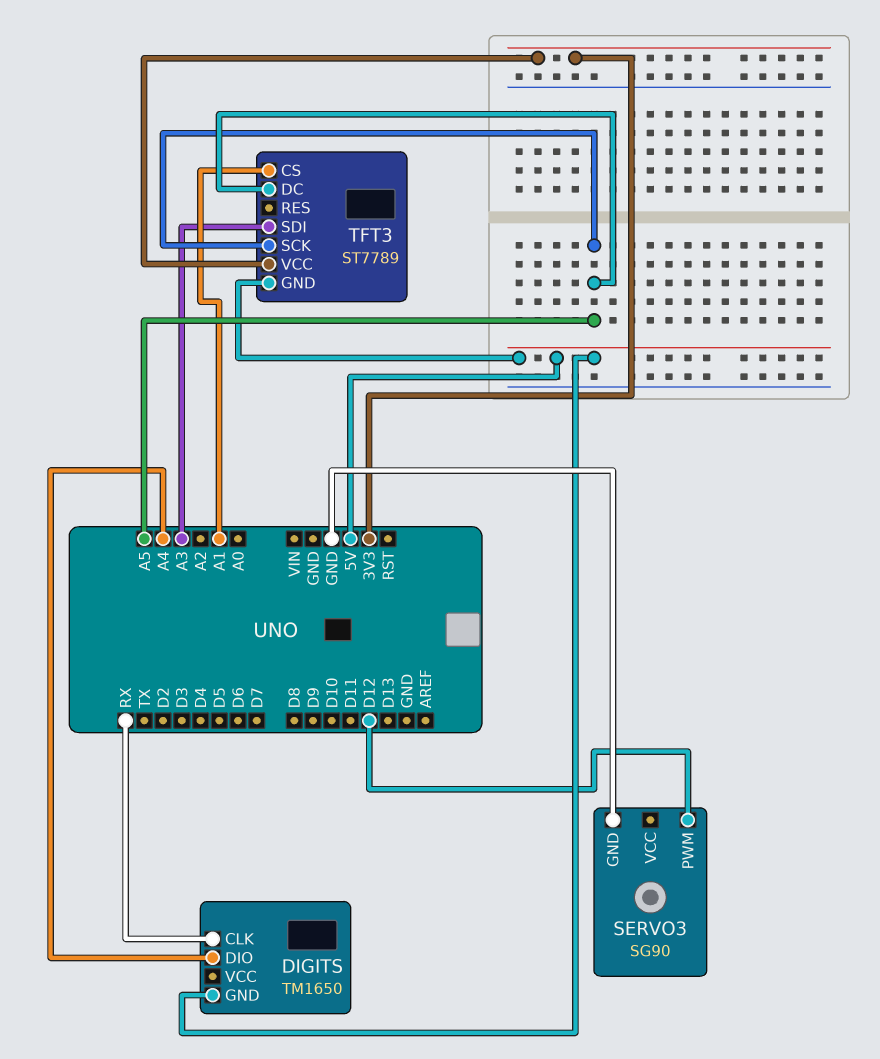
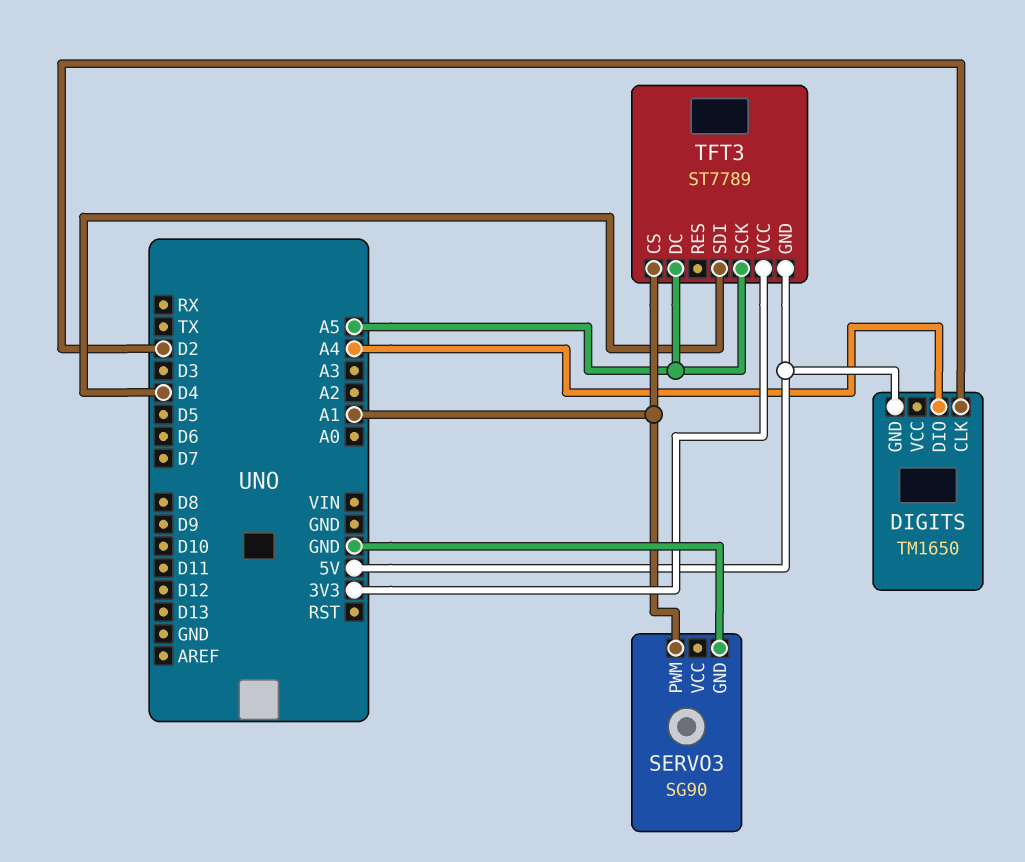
DIGITS pin CLK: RX -> D2
SERVO3 pin PWM: D12 -> A1
TFT3 pin SDI: A3 -> D4

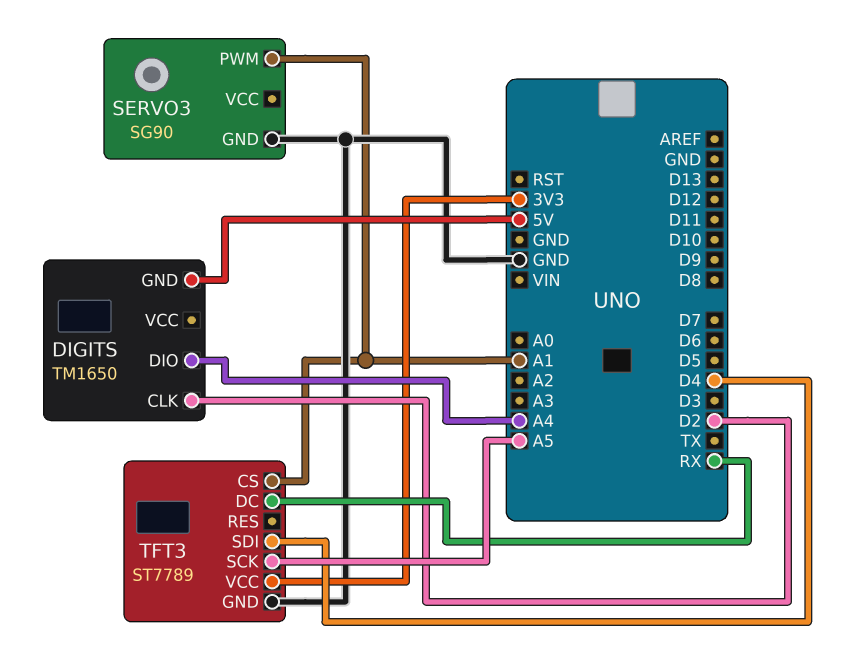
TFT3 pin DC: A5 -> RX
TFT3 pin GND: 5V -> GND

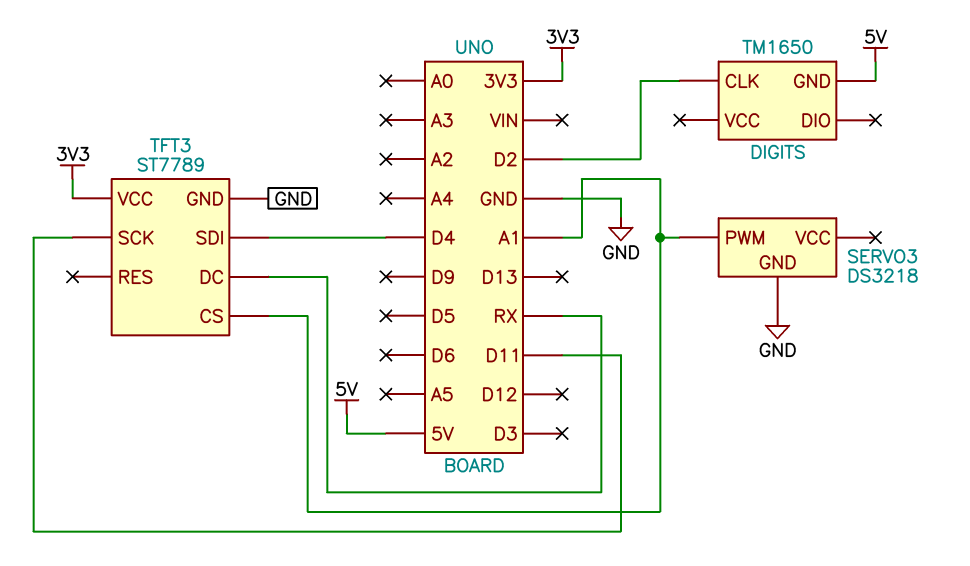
DIGITS pin DIO: A4 -> none
SERVO3: SG90 -> DS3218
TFT3 pin SCK: A5 -> D11

